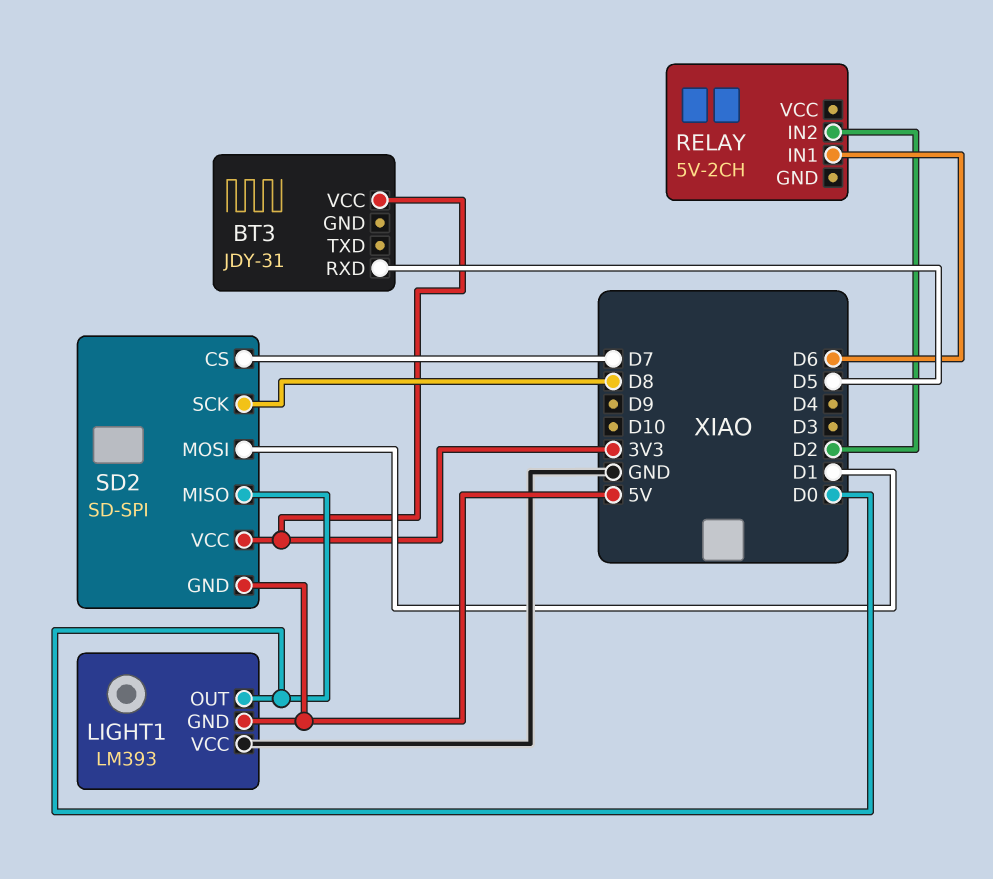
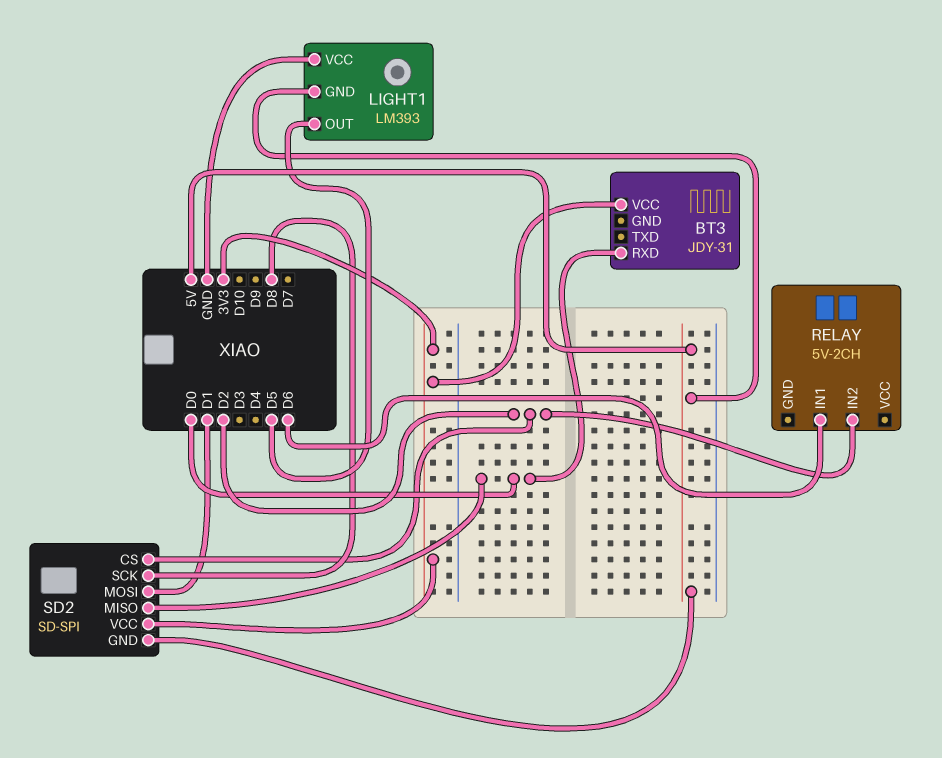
BT3 pin RXD: D5 -> D0
LIGHT1 pin OUT: D0 -> D5
SD2 pin CS: D7 -> D2

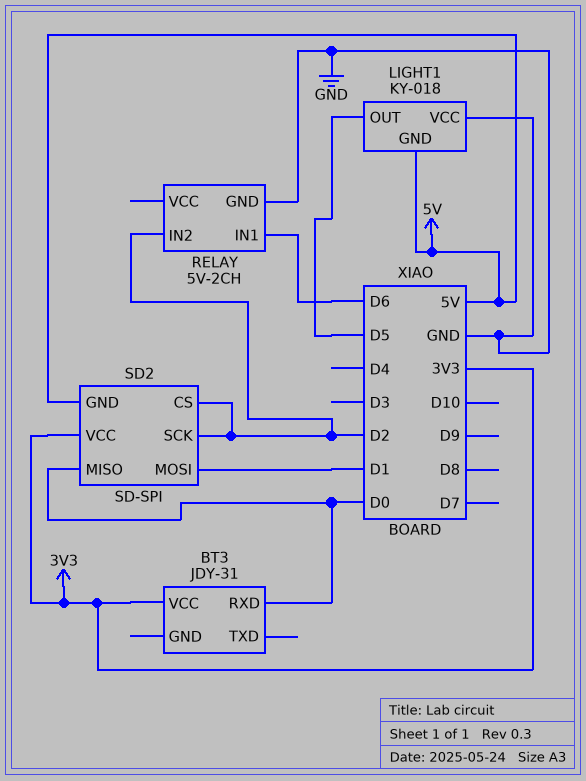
LIGHT1: LM393 -> KY-018
RELAY pin GND: none -> GND
SD2 pin SCK: D8 -> D2

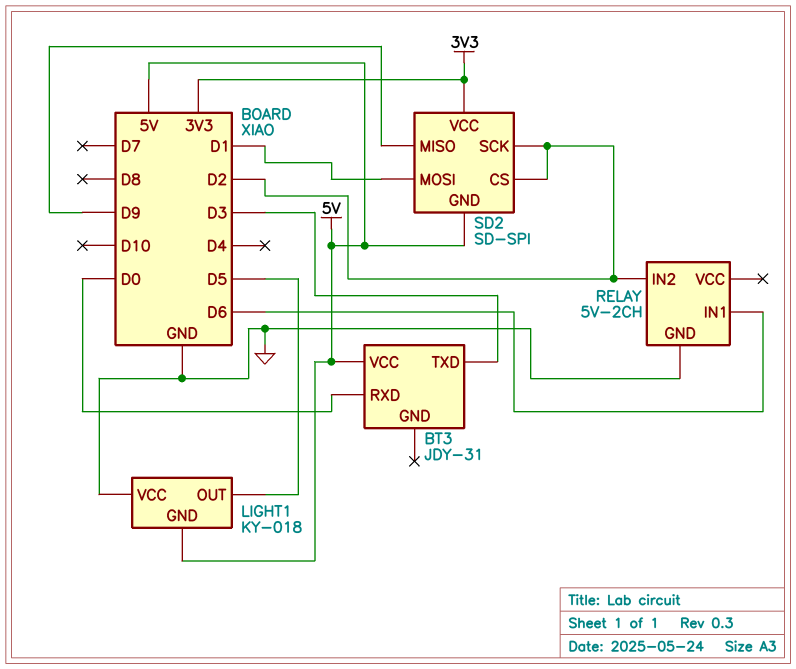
BT3 pin TXD: none -> D3
BT3 pin VCC: 3V3 -> 5V
SD2 pin MISO: D0 -> D9

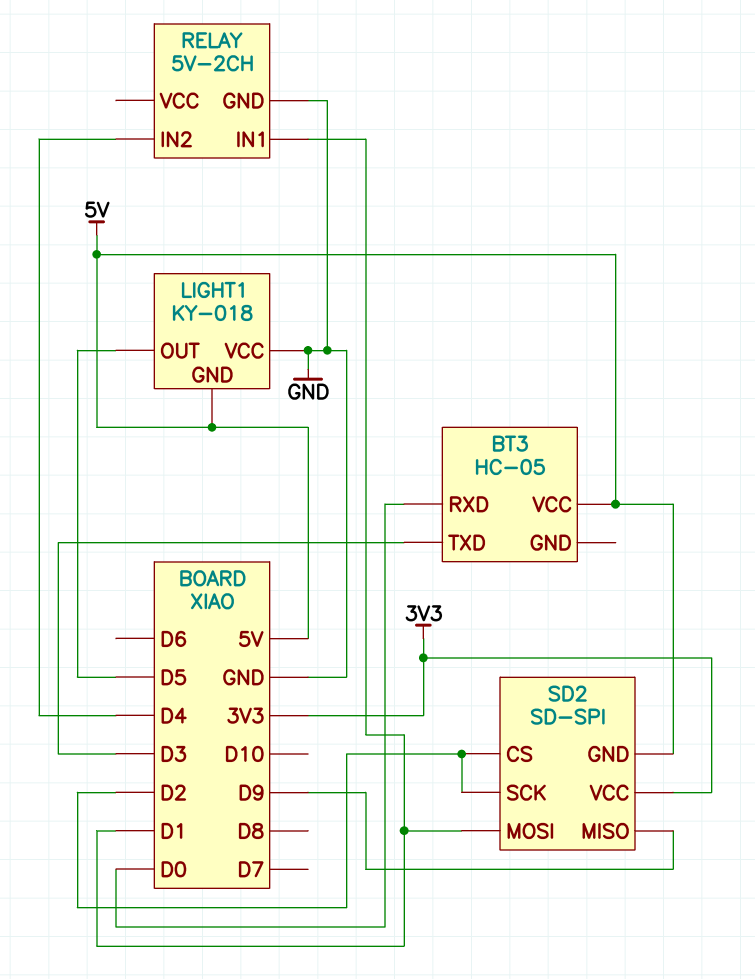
BT3: JDY-31 -> HC-05
RELAY pin IN1: D6 -> D1
RELAY pin IN2: D2 -> D4

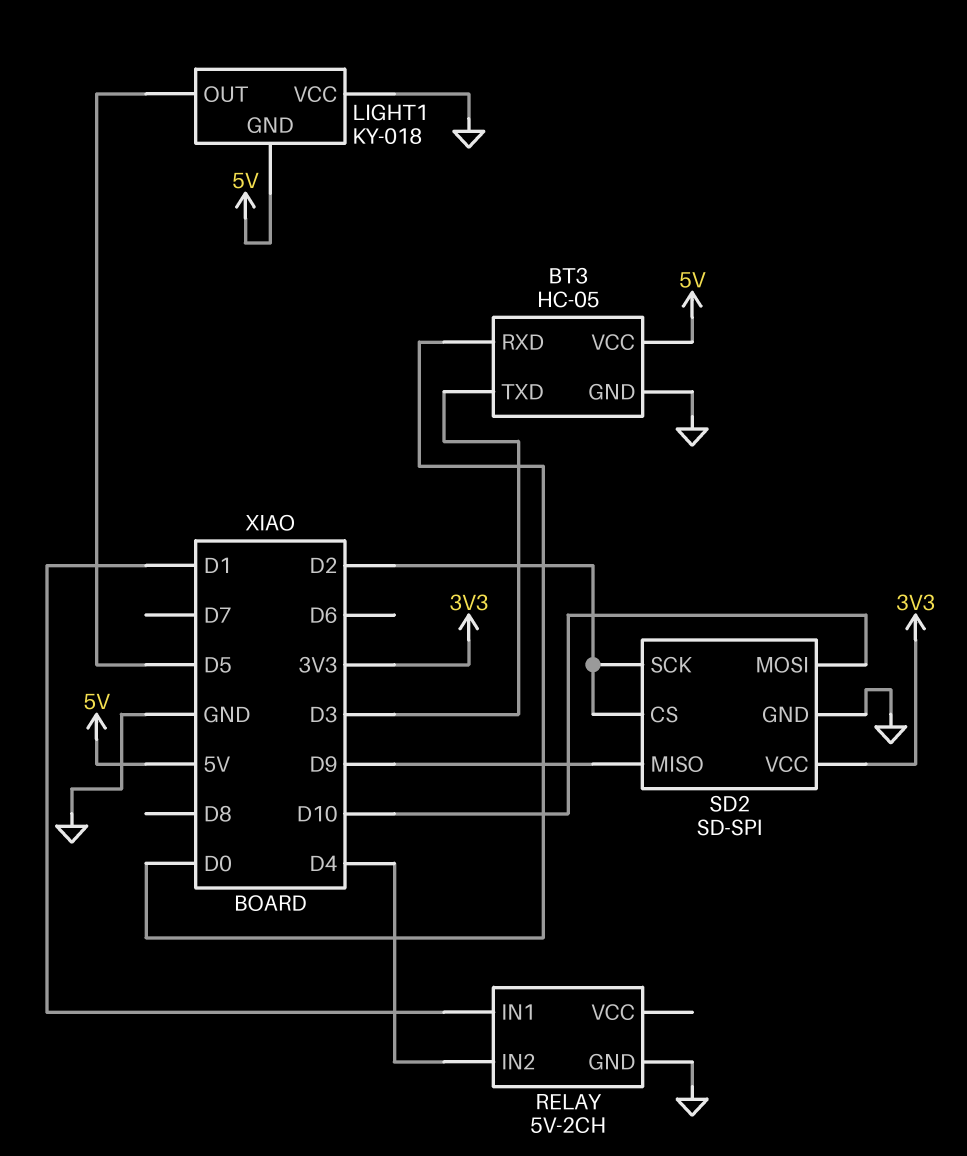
BT3 pin GND: none -> GND
SD2 pin GND: 5V -> GND
SD2 pin MOSI: D1 -> D10

